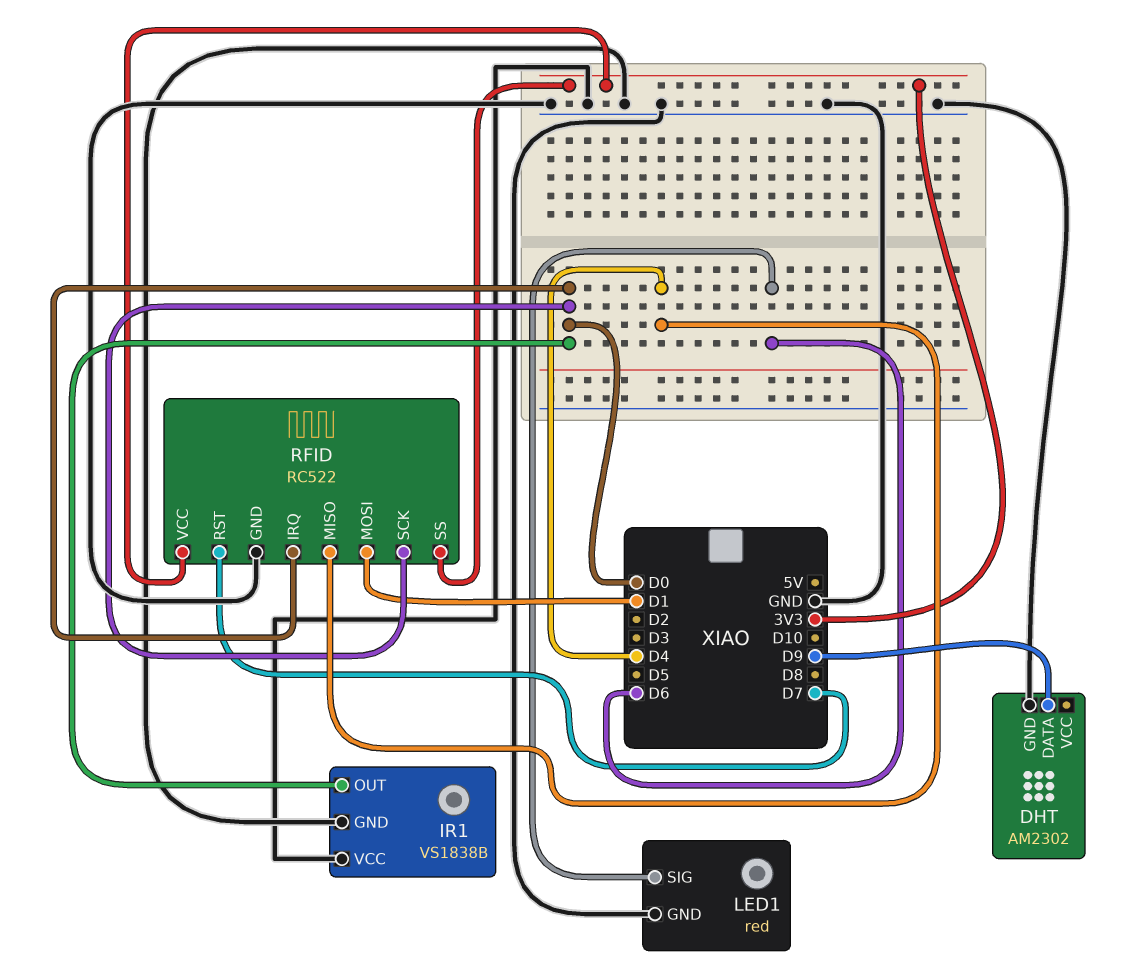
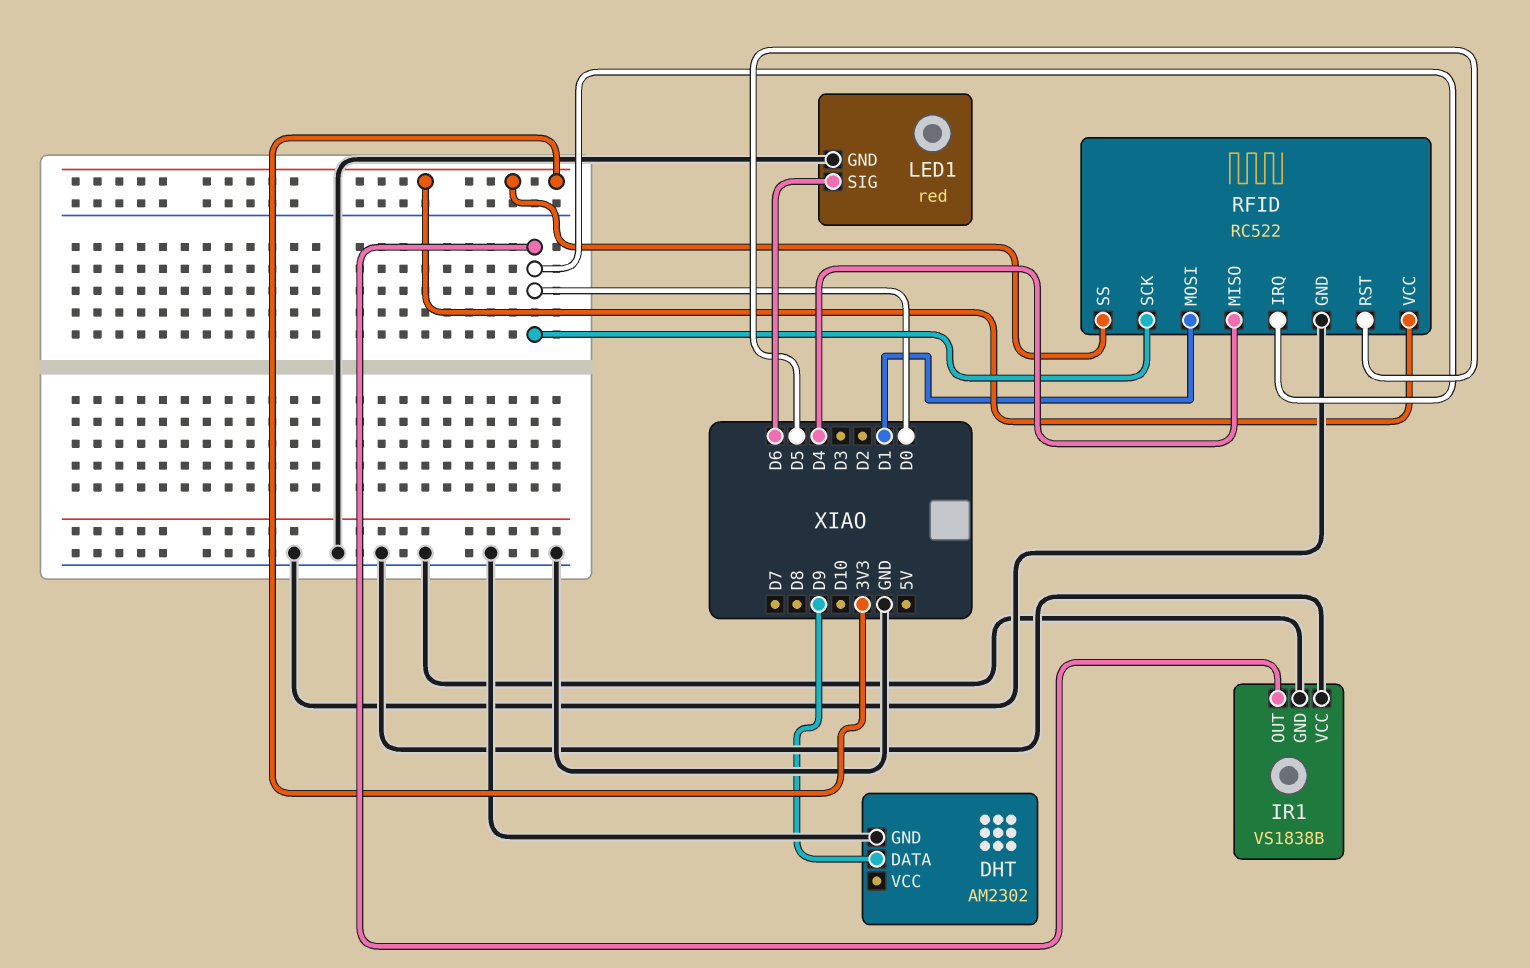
RFID pin RST: D7 -> D5

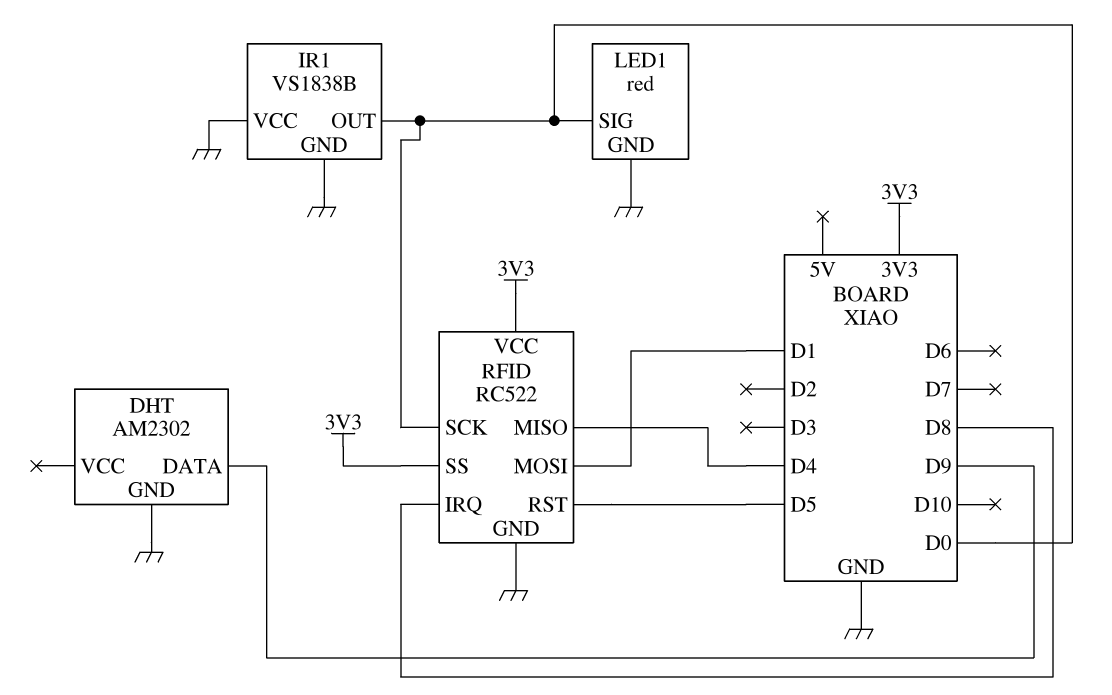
LED1 pin SIG: D6 -> D0
RFID pin IRQ: D0 -> D8

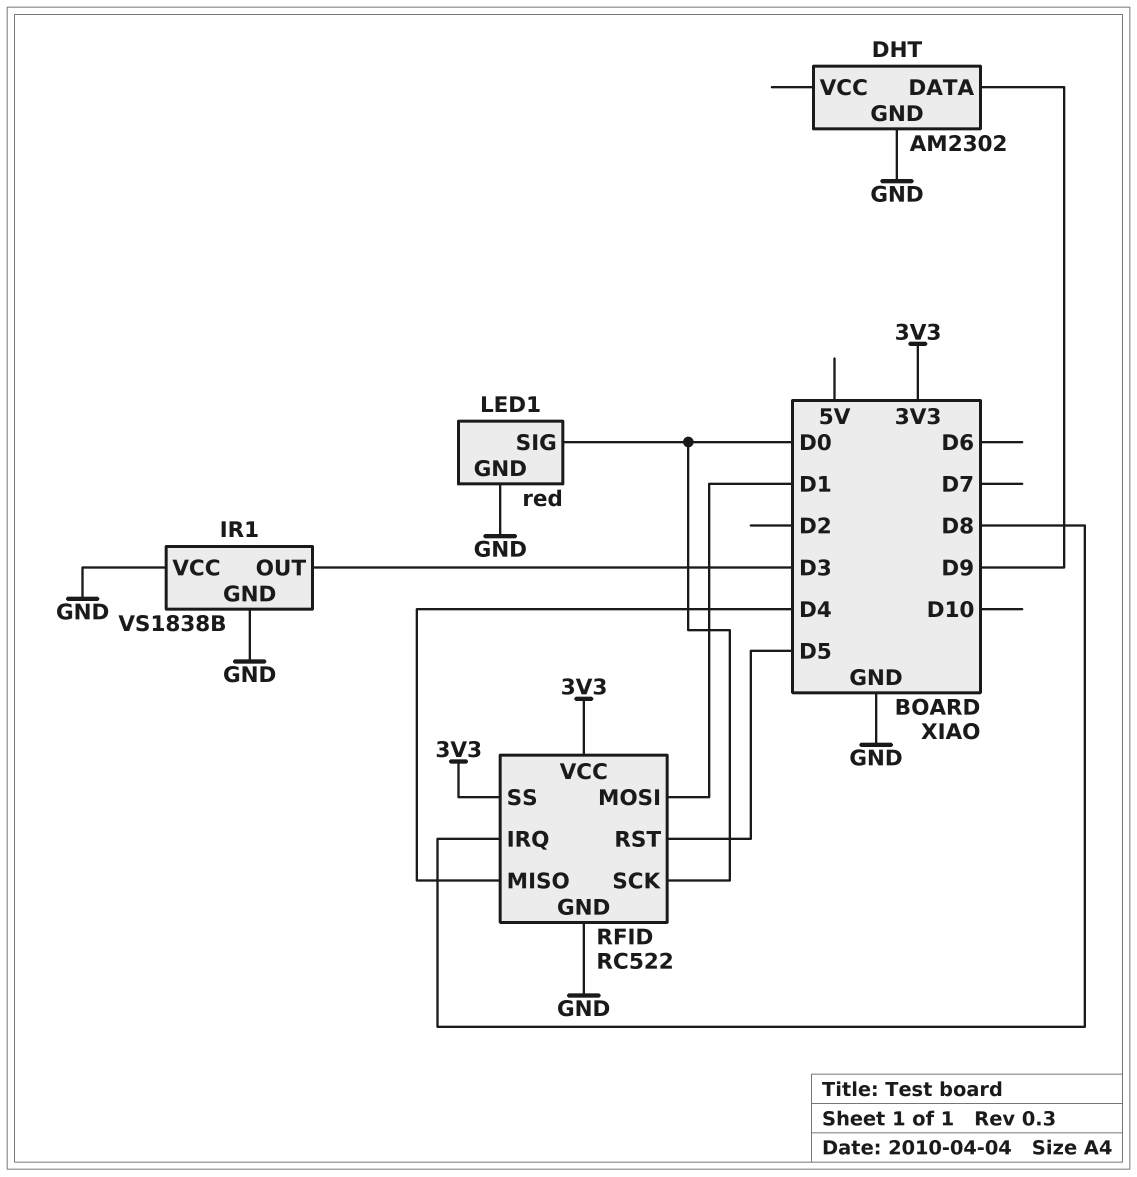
IR1 pin OUT: D0 -> D3

